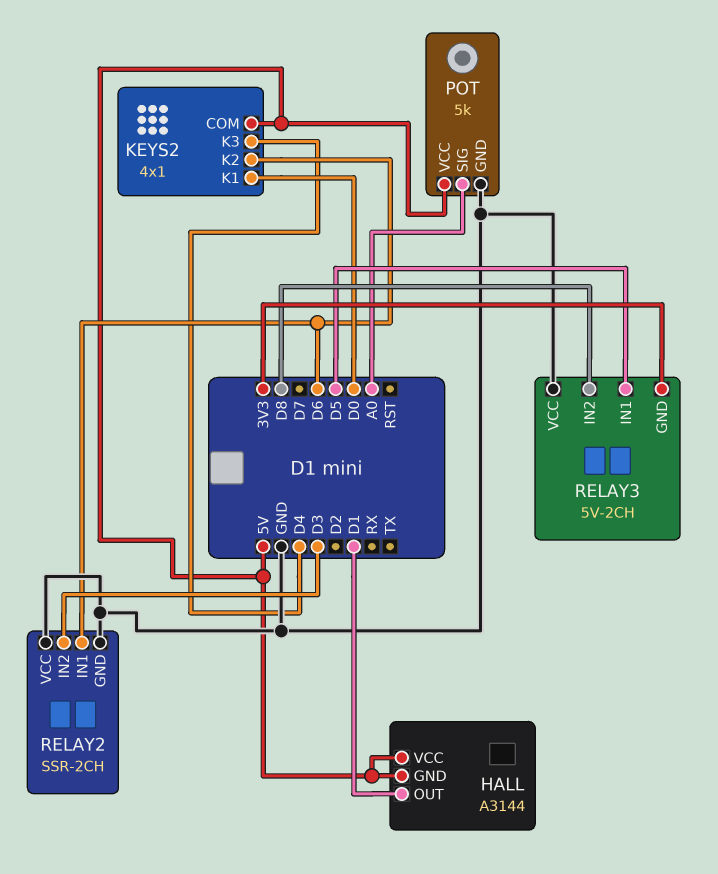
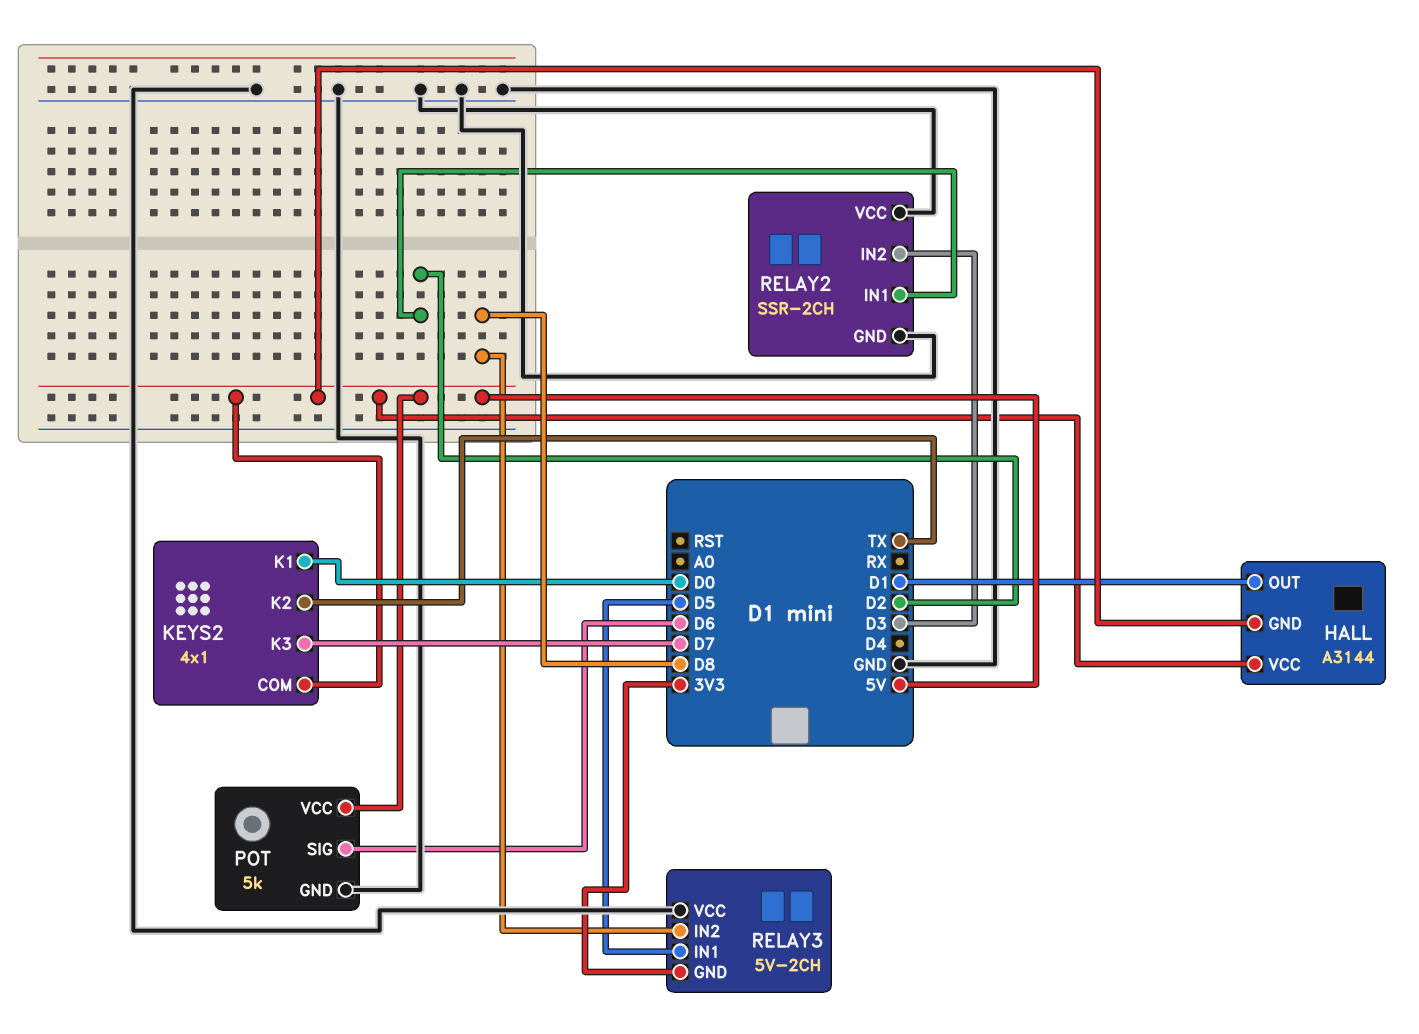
KEYS2 pin K2: D6 -> TX
KEYS2 pin K3: D4 -> D7
POT pin SIG: A0 -> D6
RELAY2 pin IN1: D6 -> D2

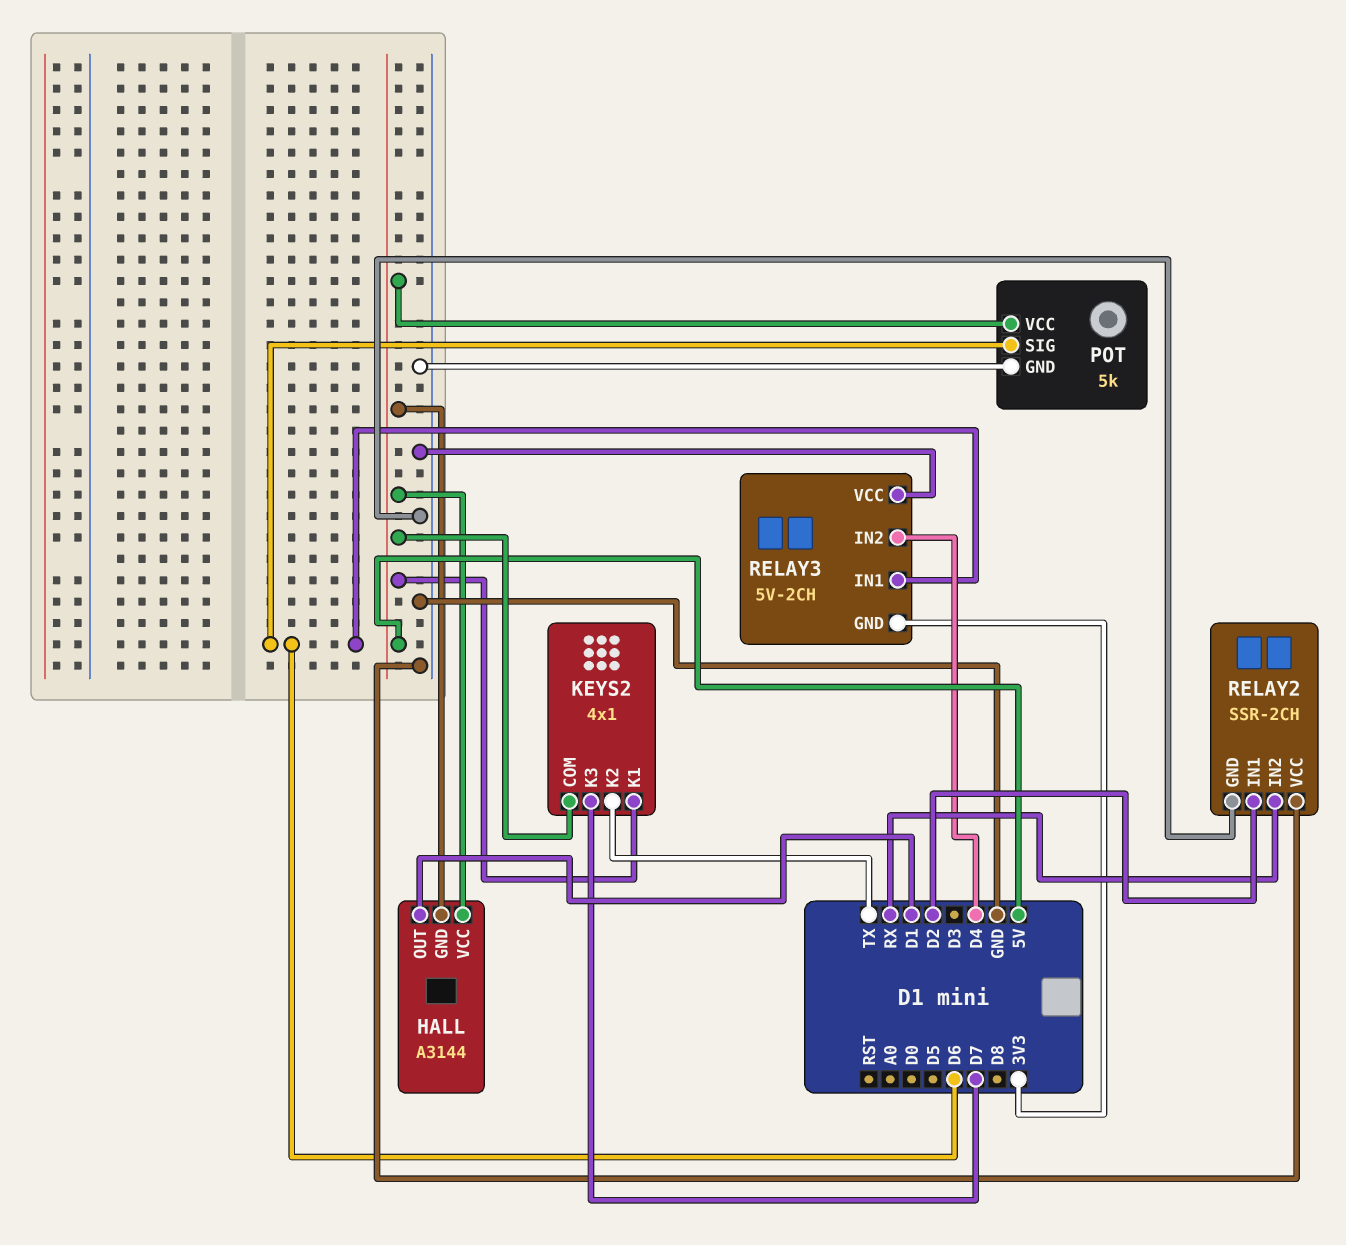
KEYS2 pin K1: D0 -> 5V
RELAY2 pin IN2: D3 -> RX
RELAY3 pin IN1: D5 -> D6
RELAY3 pin IN2: D8 -> D4

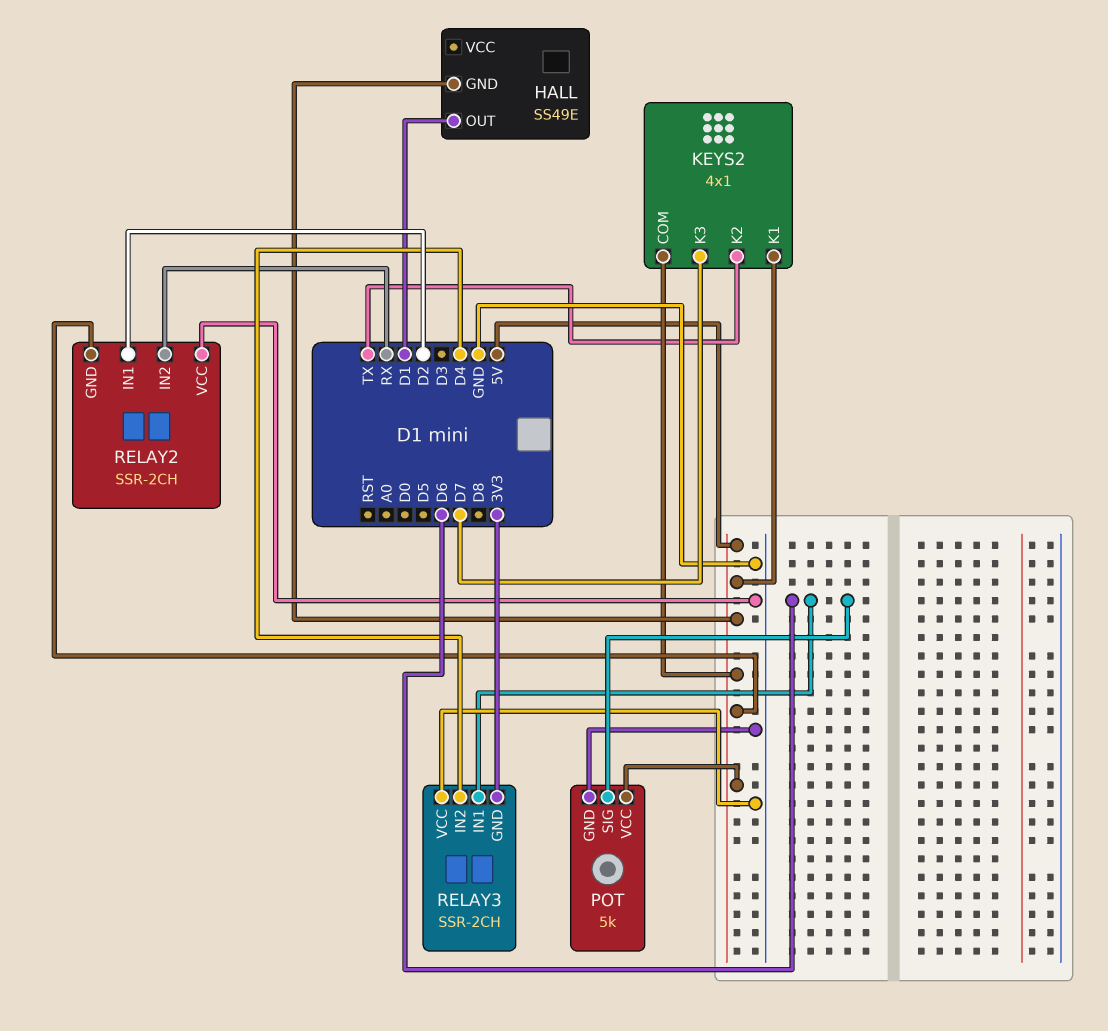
HALL: A3144 -> SS49E
HALL pin VCC: 5V -> none
RELAY2 pin GND: GND -> 5V
RELAY3: 5V-2CH -> SSR-2CH

